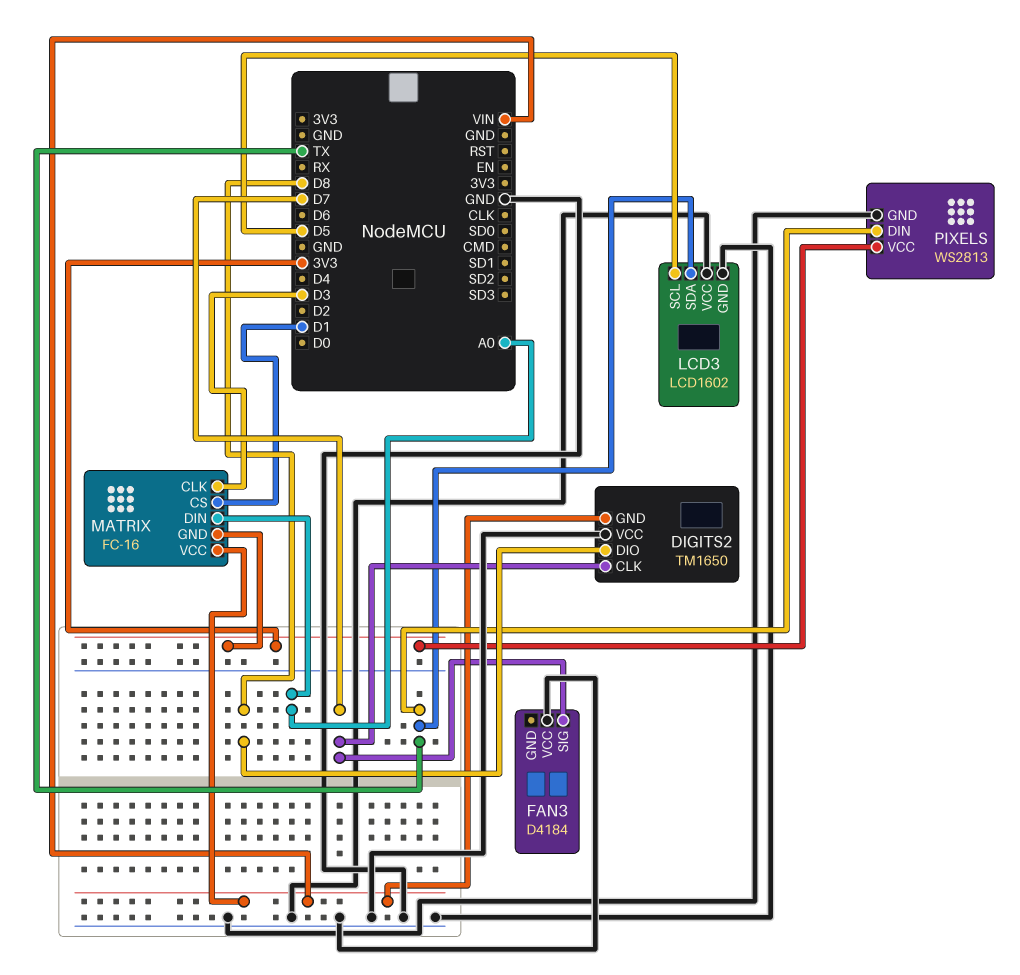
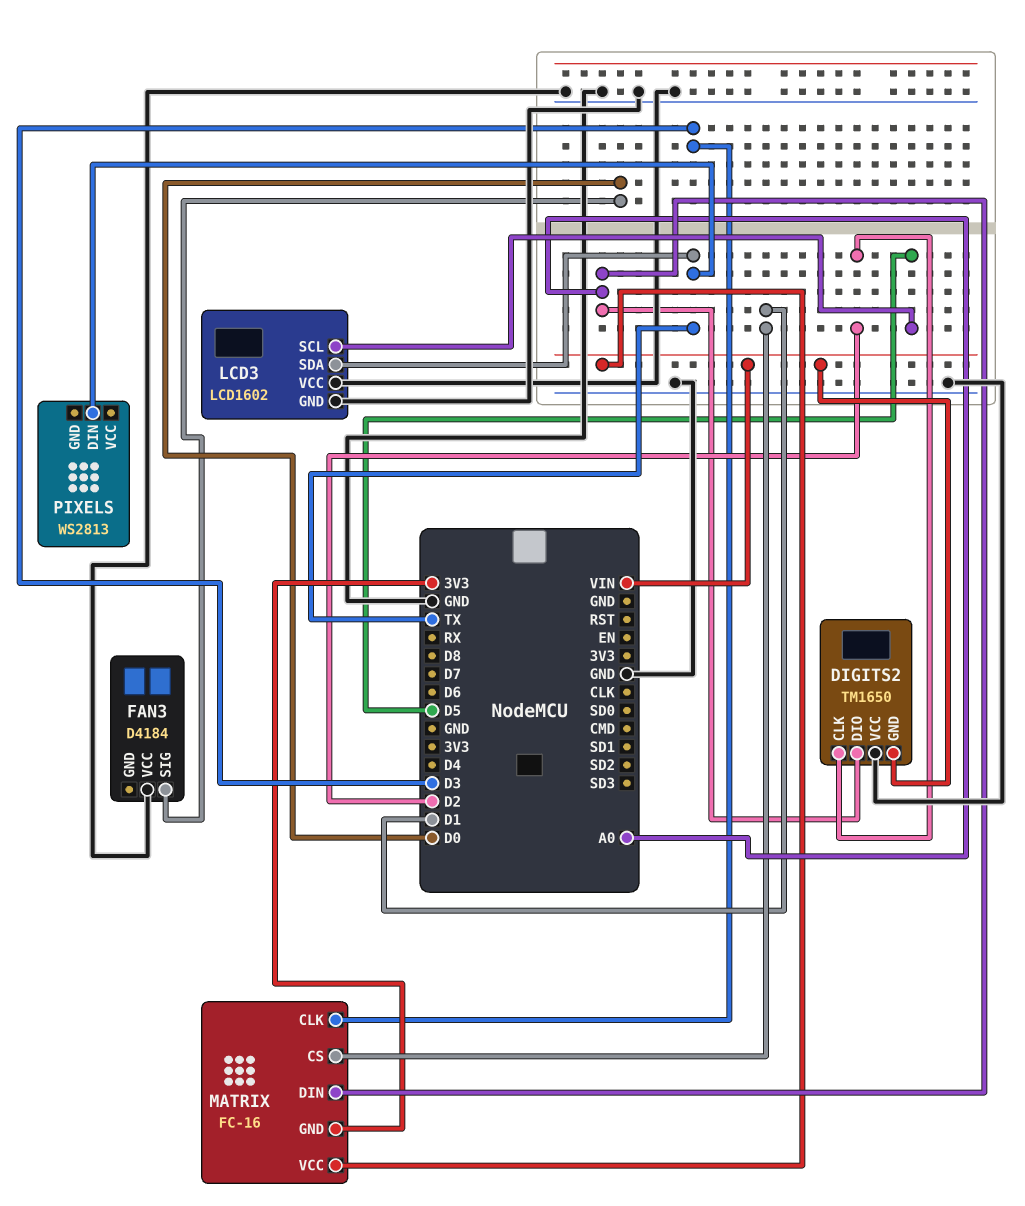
DIGITS2 pin CLK: D7 -> D2
DIGITS2 pin DIO: D8 -> A0
FAN3 pin SIG: D7 -> D0
PIXELS pin GND: GND -> none
PIXELS pin VCC: 3V3 -> none

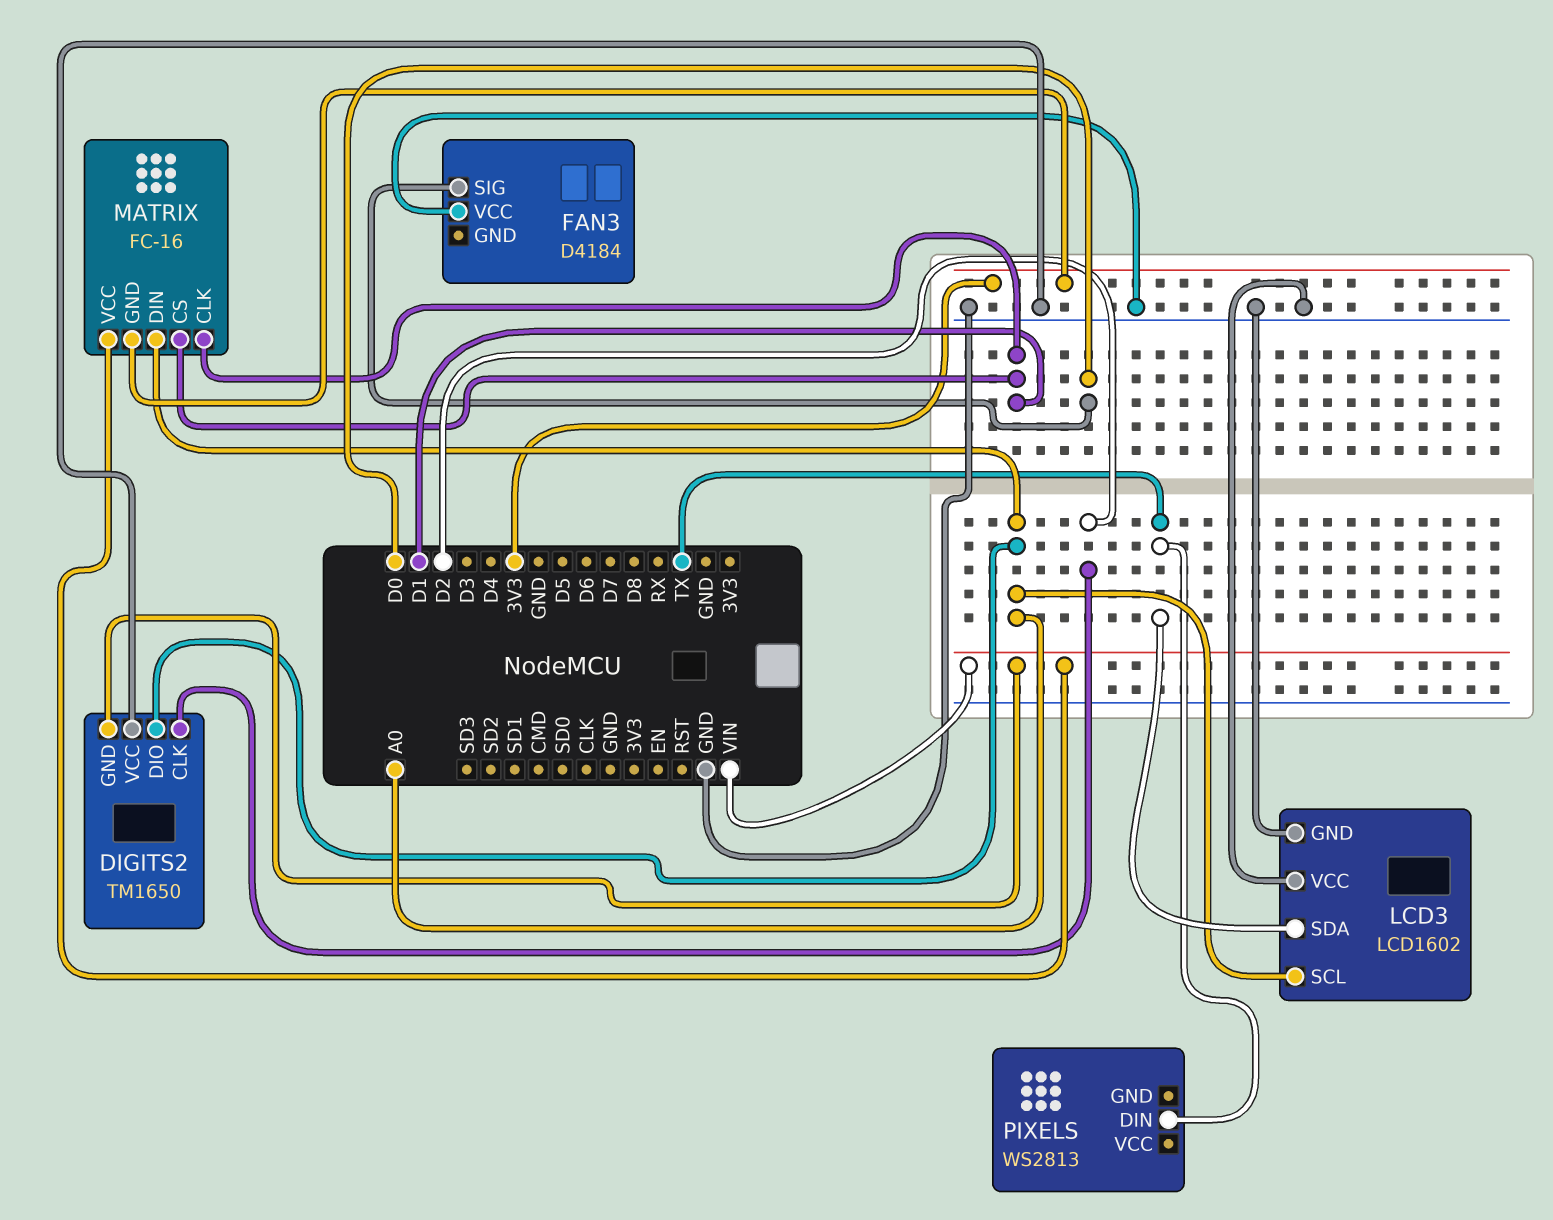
LCD3 pin SCL: D5 -> A0
MATRIX pin CLK: D3 -> D1

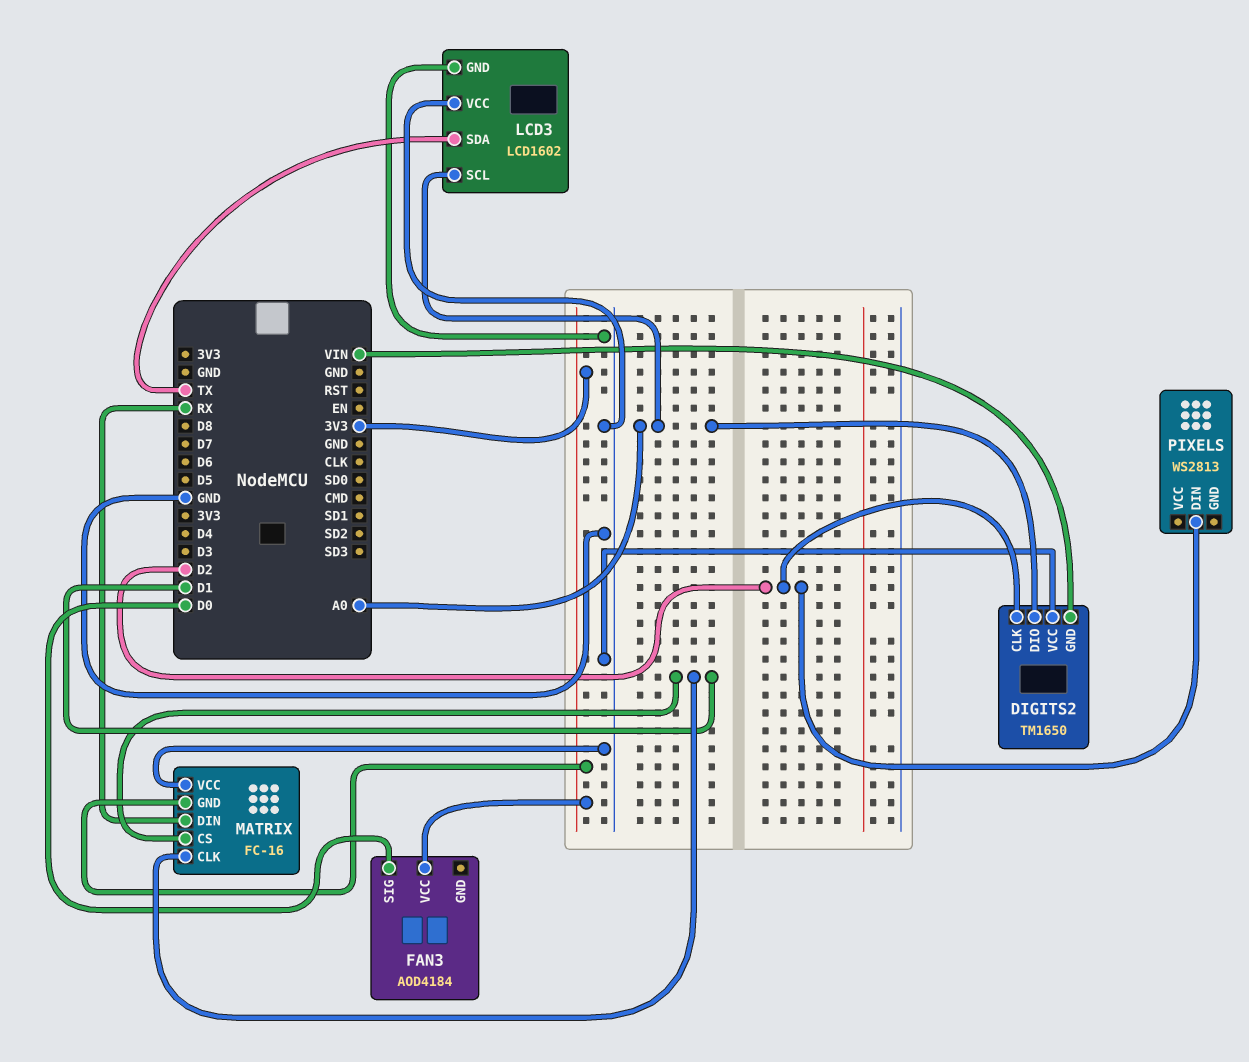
FAN3: D4184 -> AOD4184
FAN3 pin VCC: GND -> 3V3
MATRIX pin DIN: A0 -> RX
MATRIX pin VCC: VIN -> GND
PIXELS pin DIN: TX -> D2

